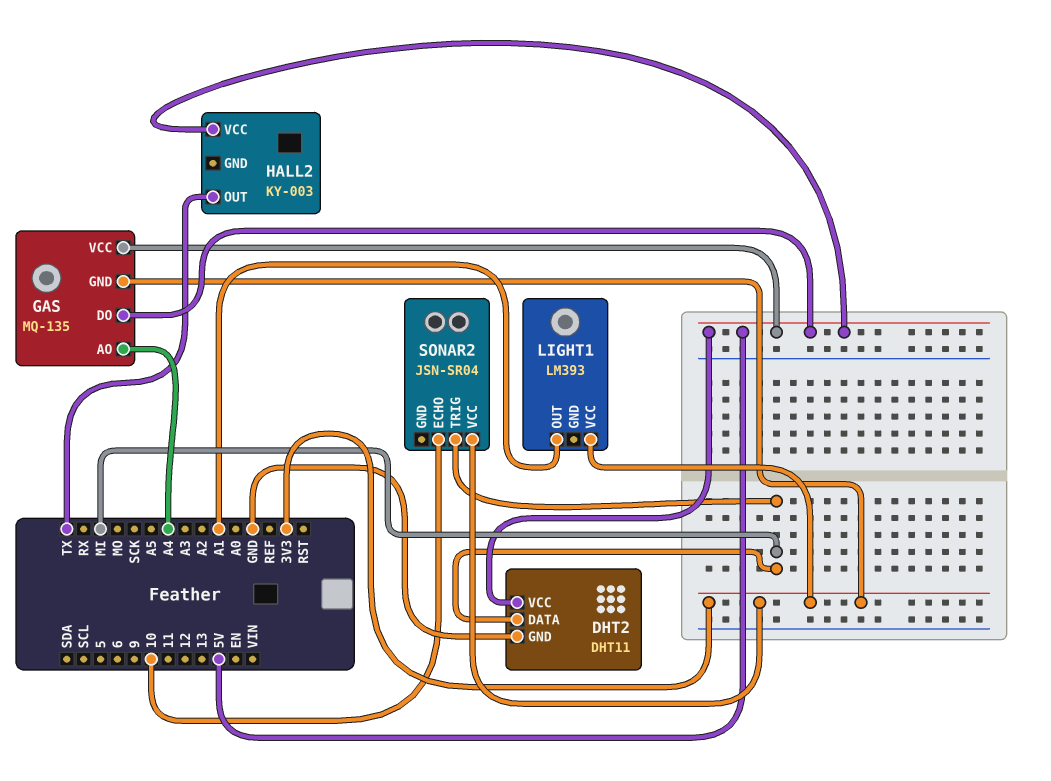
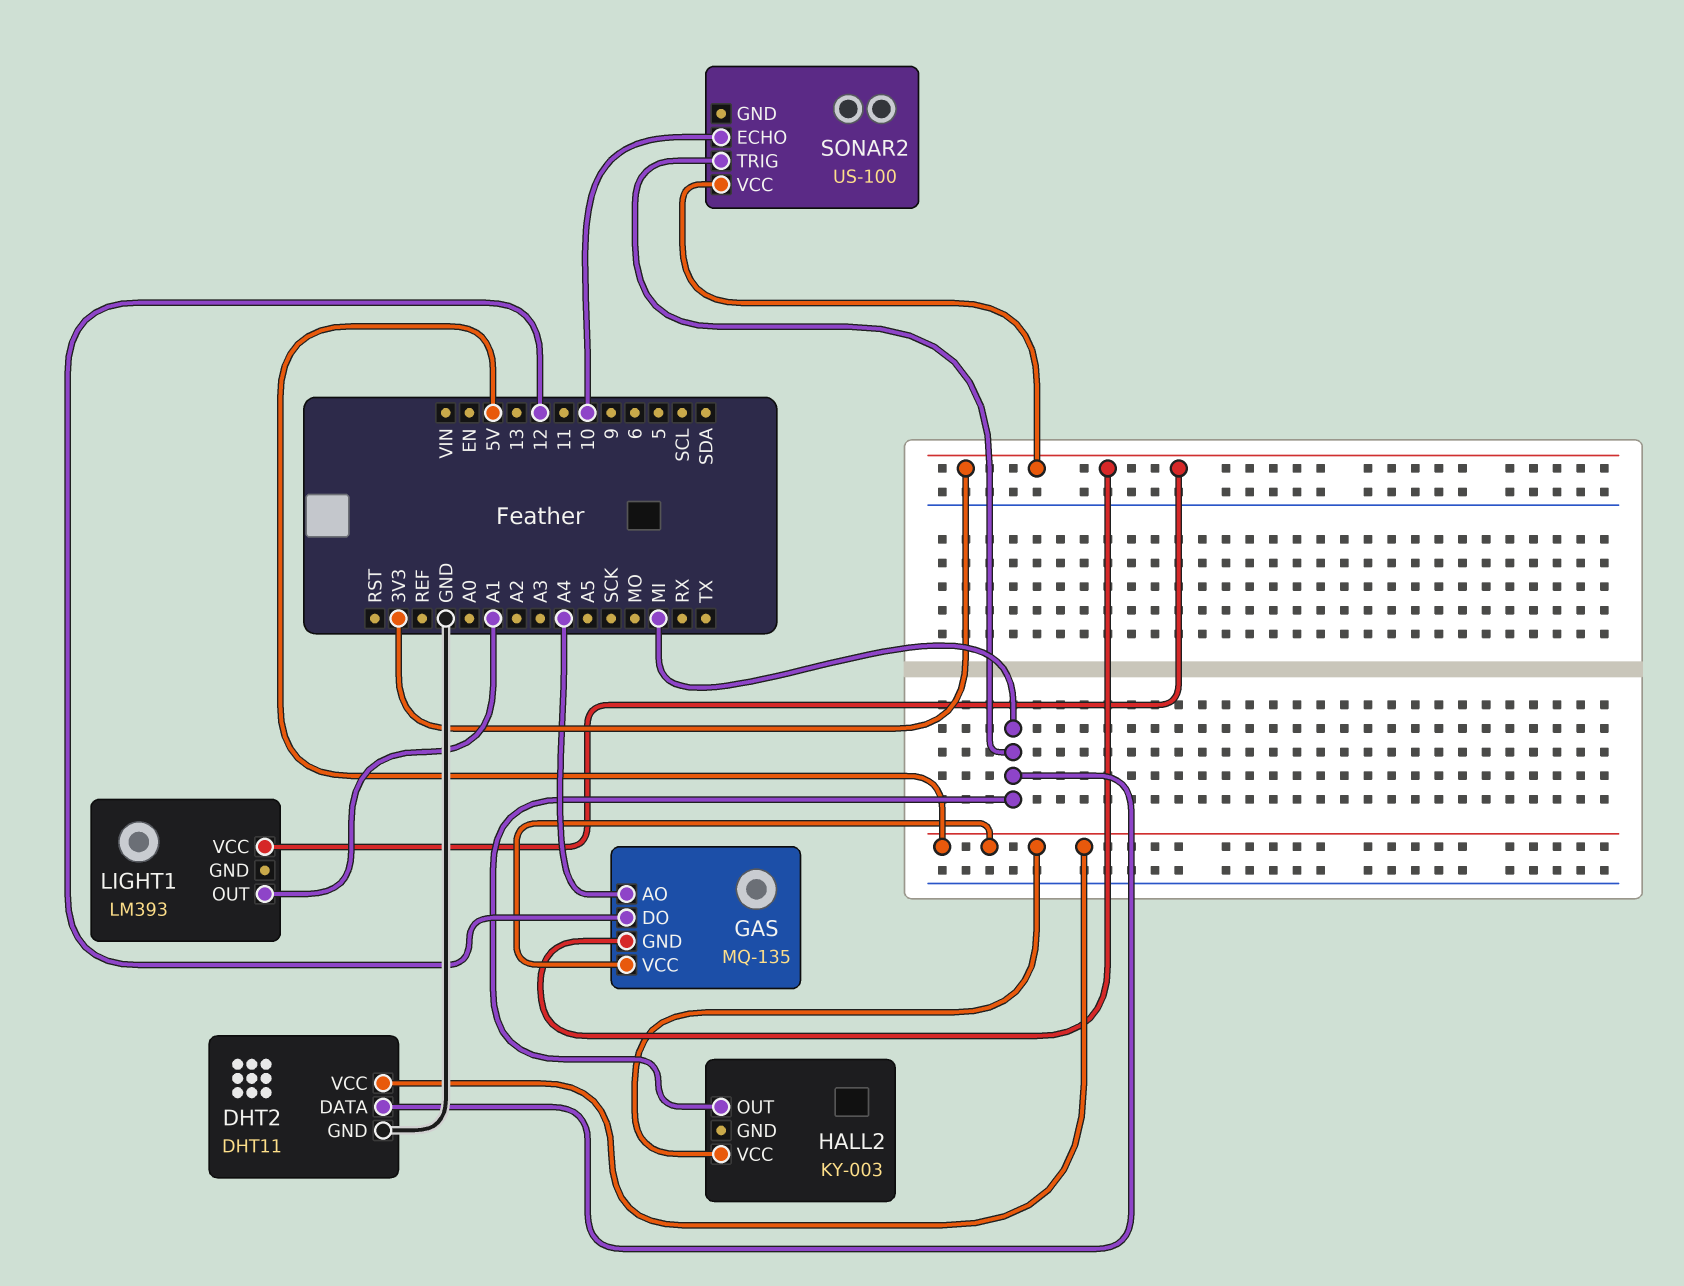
GAS pin DO: 5V -> 12
HALL2 pin OUT: TX -> MI
SONAR2: JSN-SR04 -> US-100

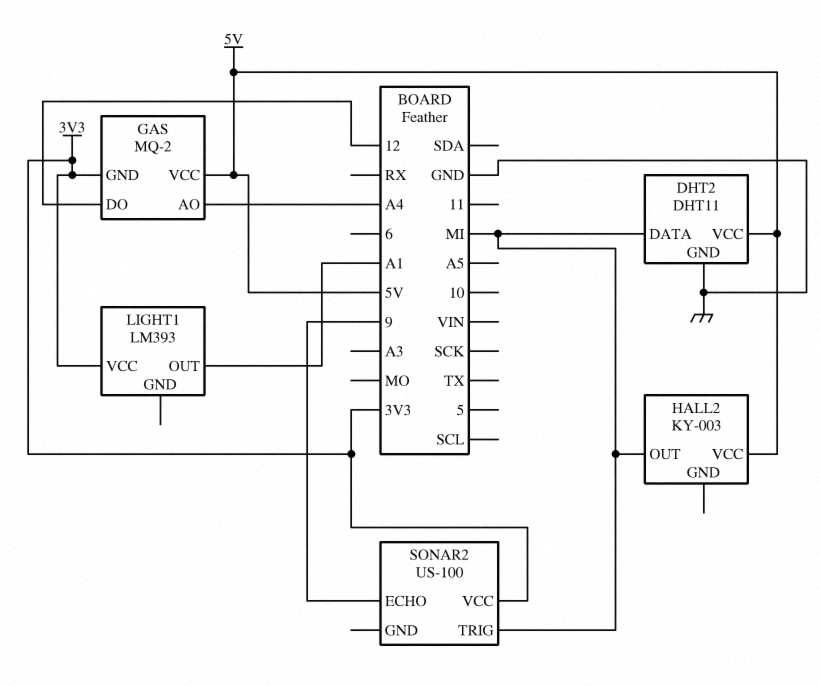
GAS: MQ-135 -> MQ-2
SONAR2 pin ECHO: 10 -> 9

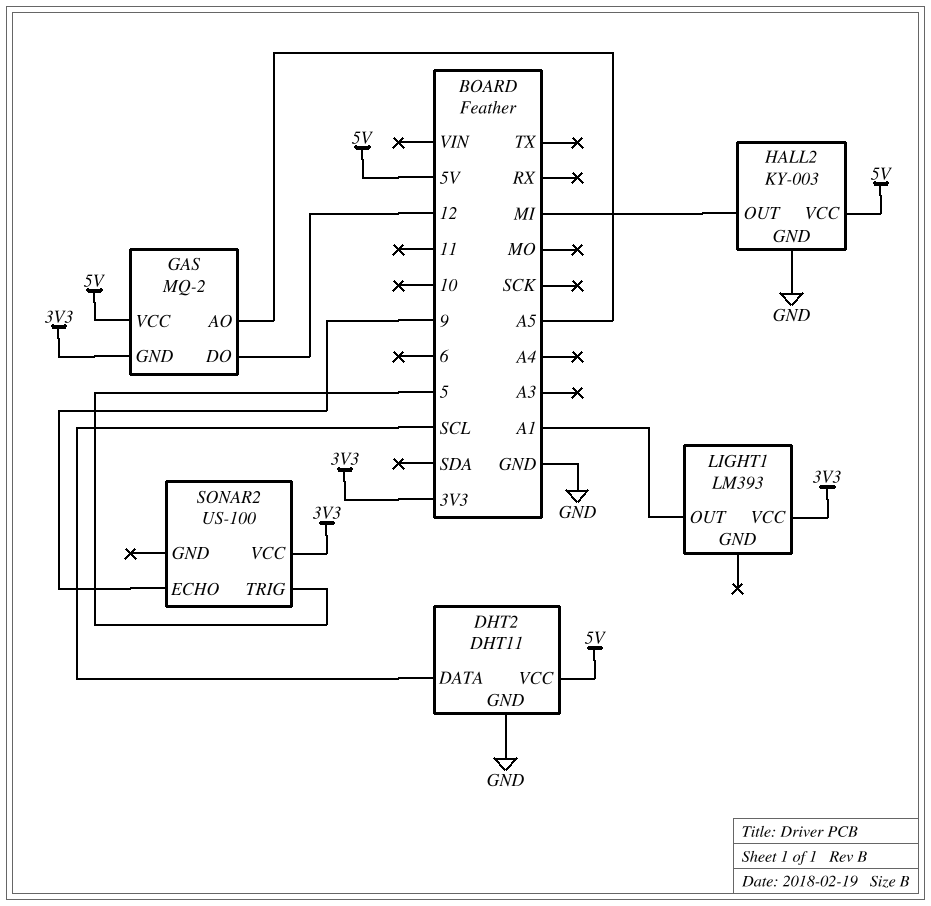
DHT2 pin DATA: MI -> SCL
GAS pin AO: A4 -> A5
HALL2 pin GND: none -> GND
SONAR2 pin TRIG: MI -> 5

